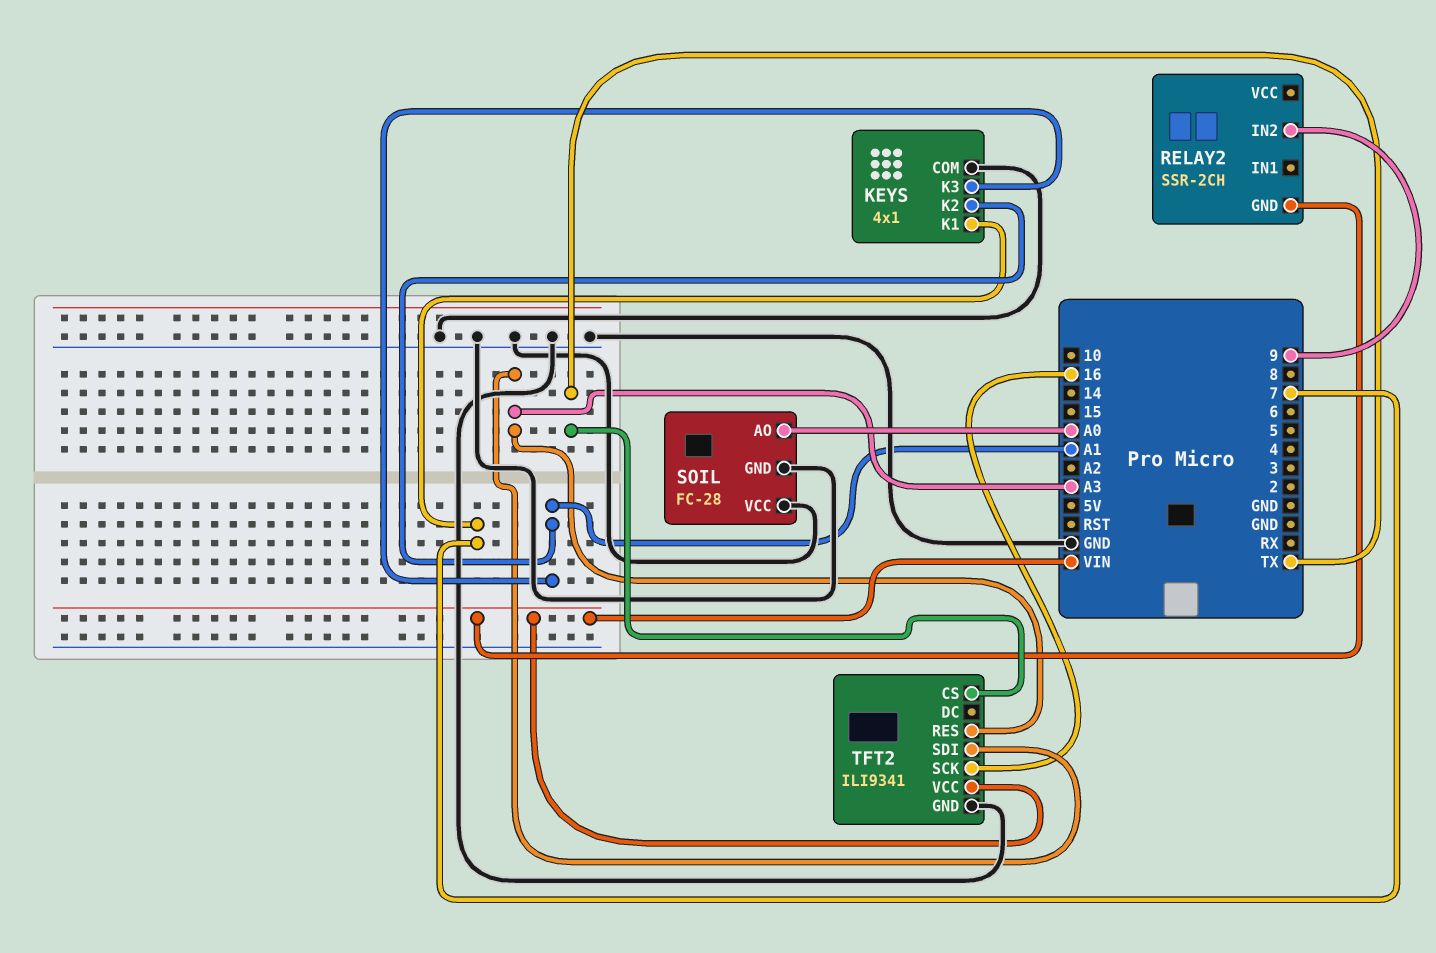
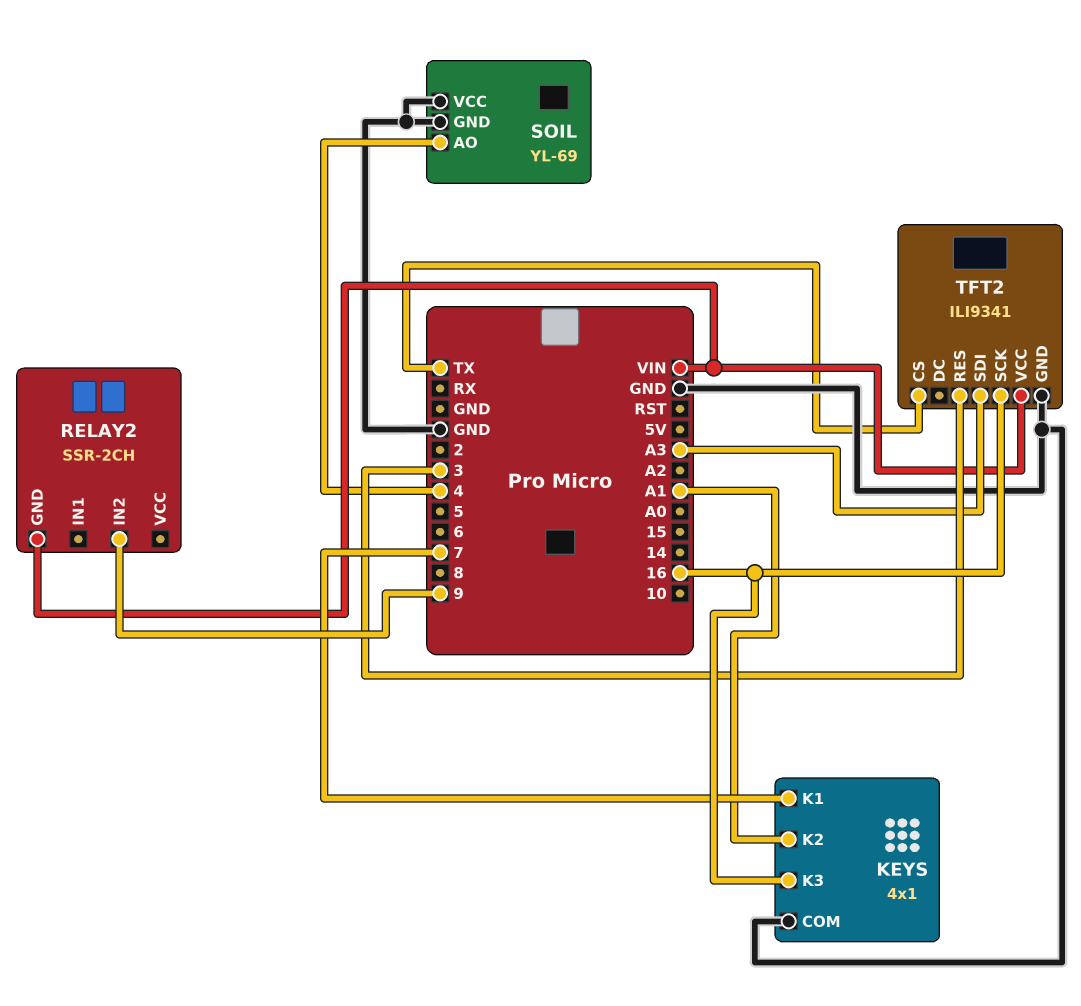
KEYS pin K3: A1 -> 16
SOIL: FC-28 -> YL-69
SOIL pin AO: A0 -> 4
TFT2 pin RES: A3 -> 3

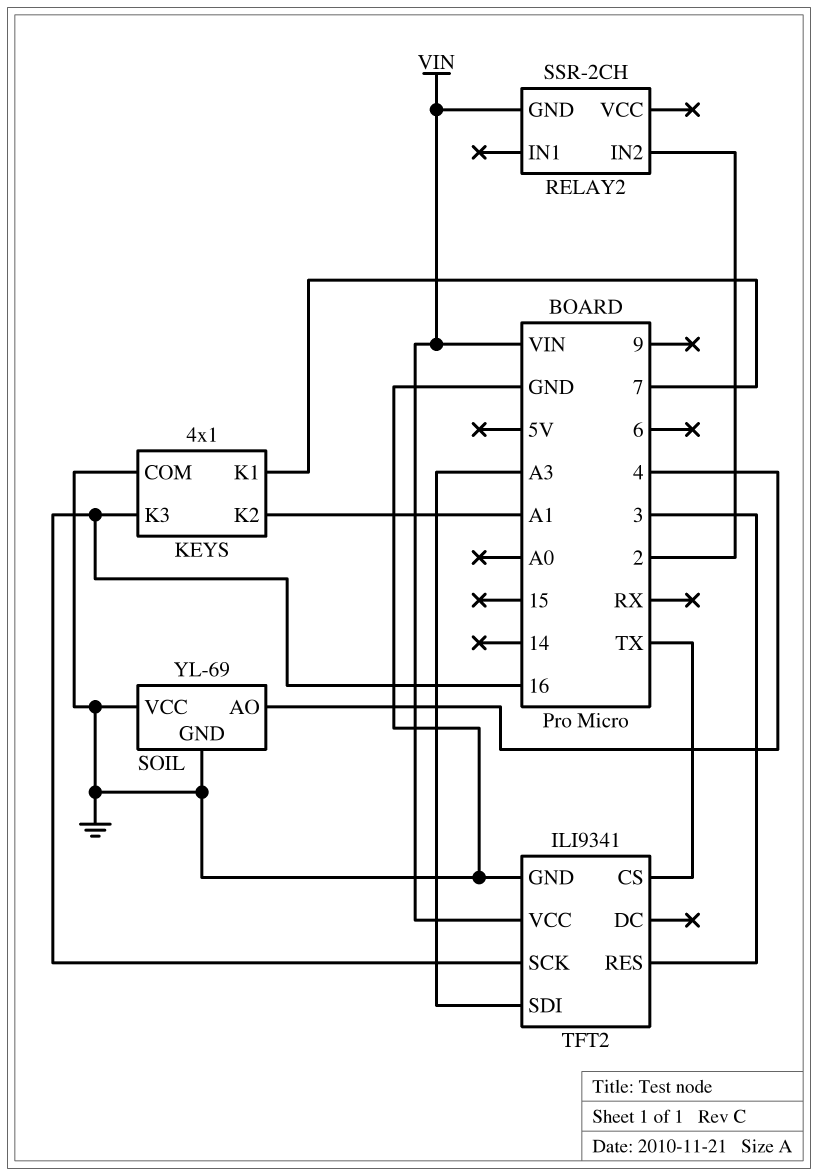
RELAY2 pin IN2: 9 -> 2

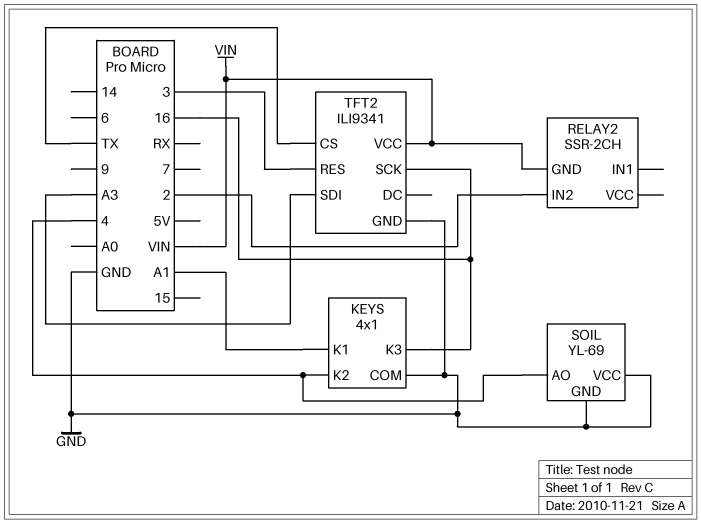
KEYS pin K1: 7 -> A1
KEYS pin K2: A1 -> 4

